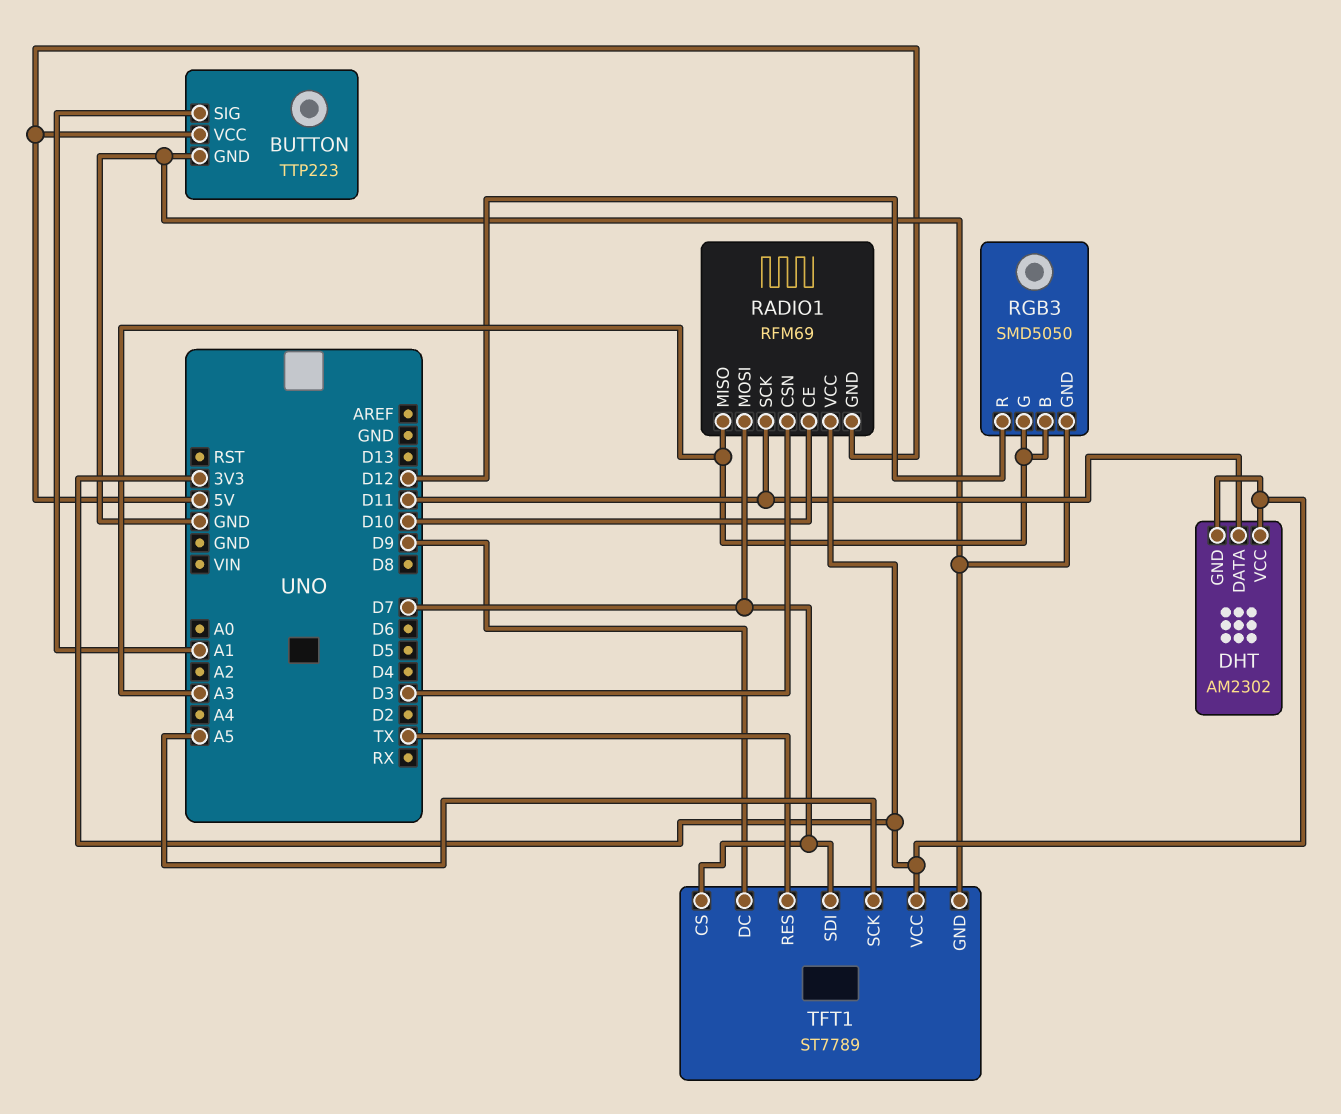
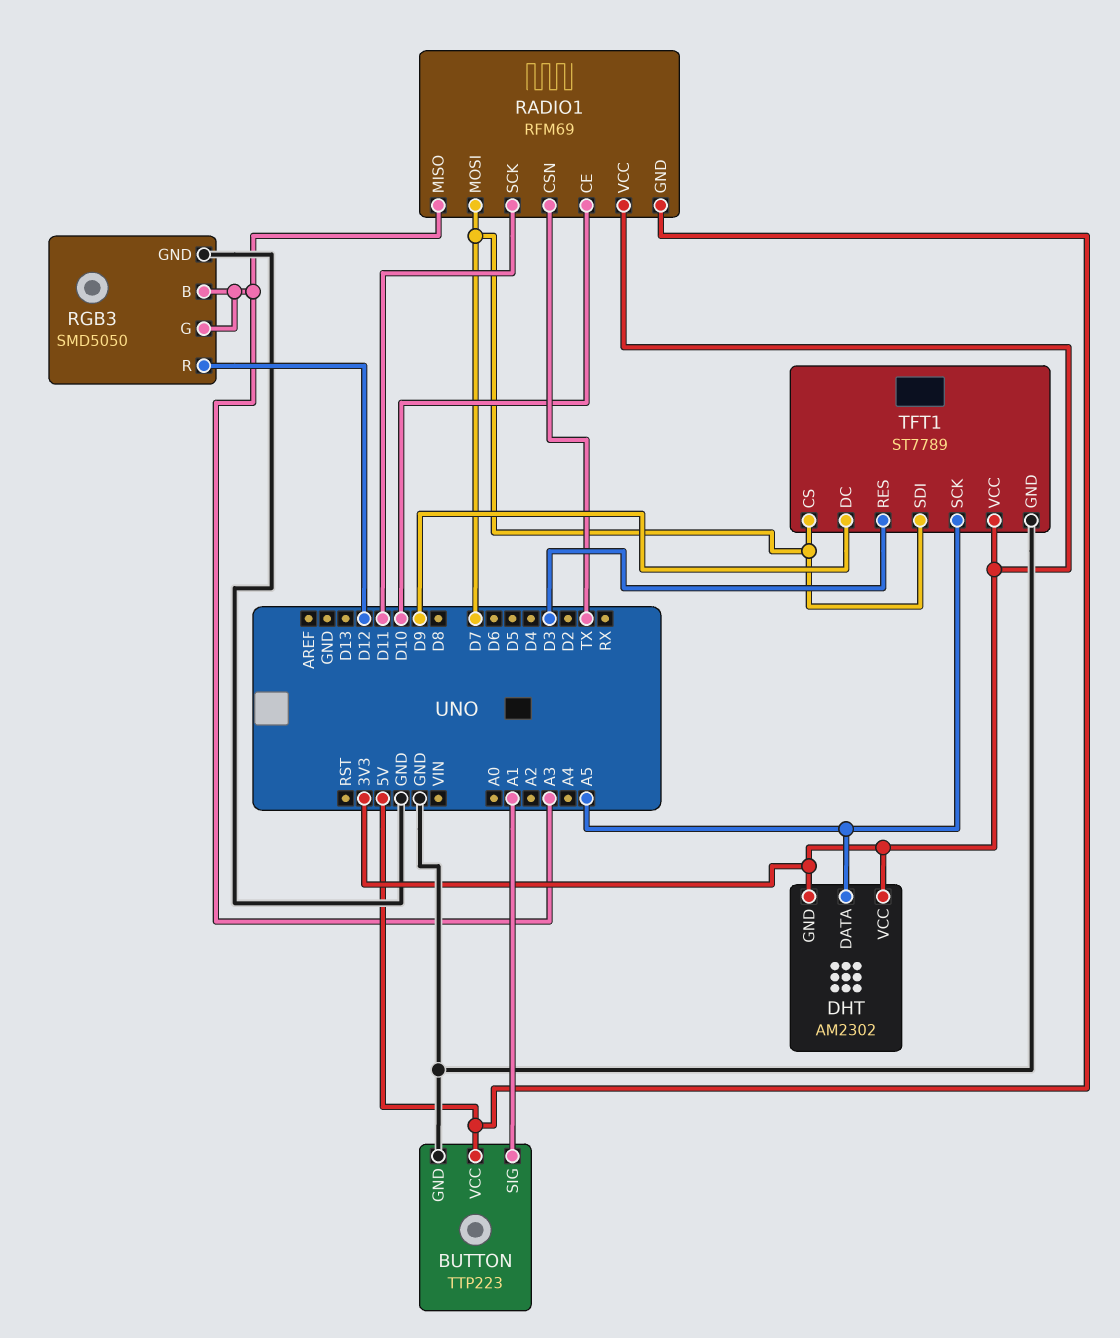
DHT pin DATA: D11 -> A5
RADIO1 pin CSN: D3 -> TX
TFT1 pin RES: TX -> D3

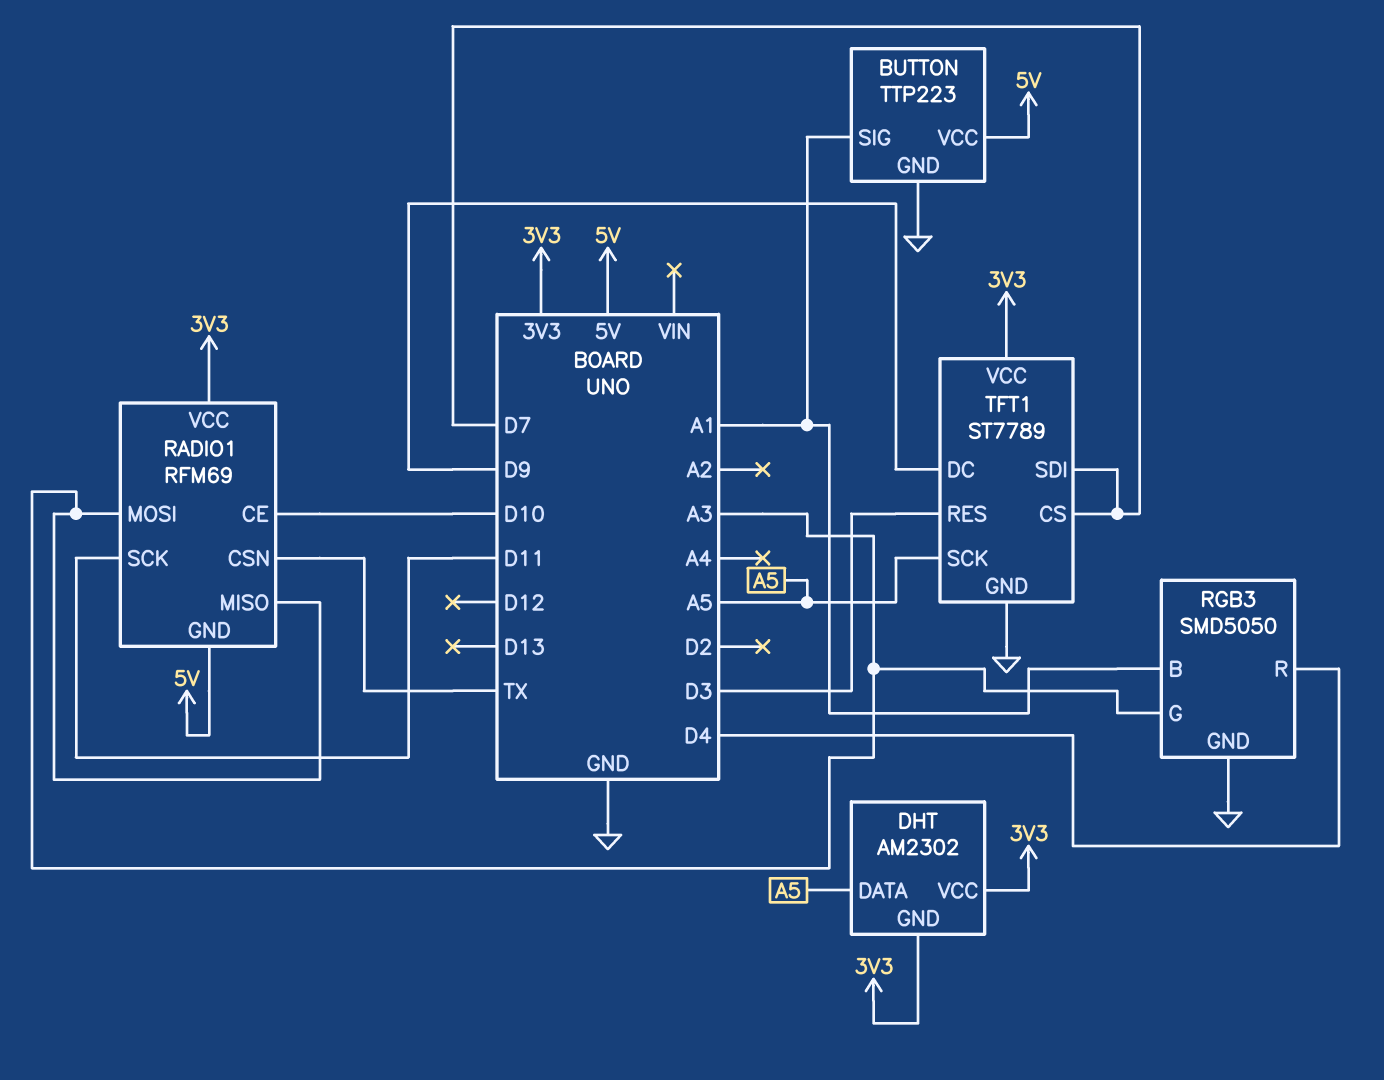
RADIO1 pin MOSI: D7 -> A3
RGB3 pin B: A3 -> A1
RGB3 pin R: D12 -> D4

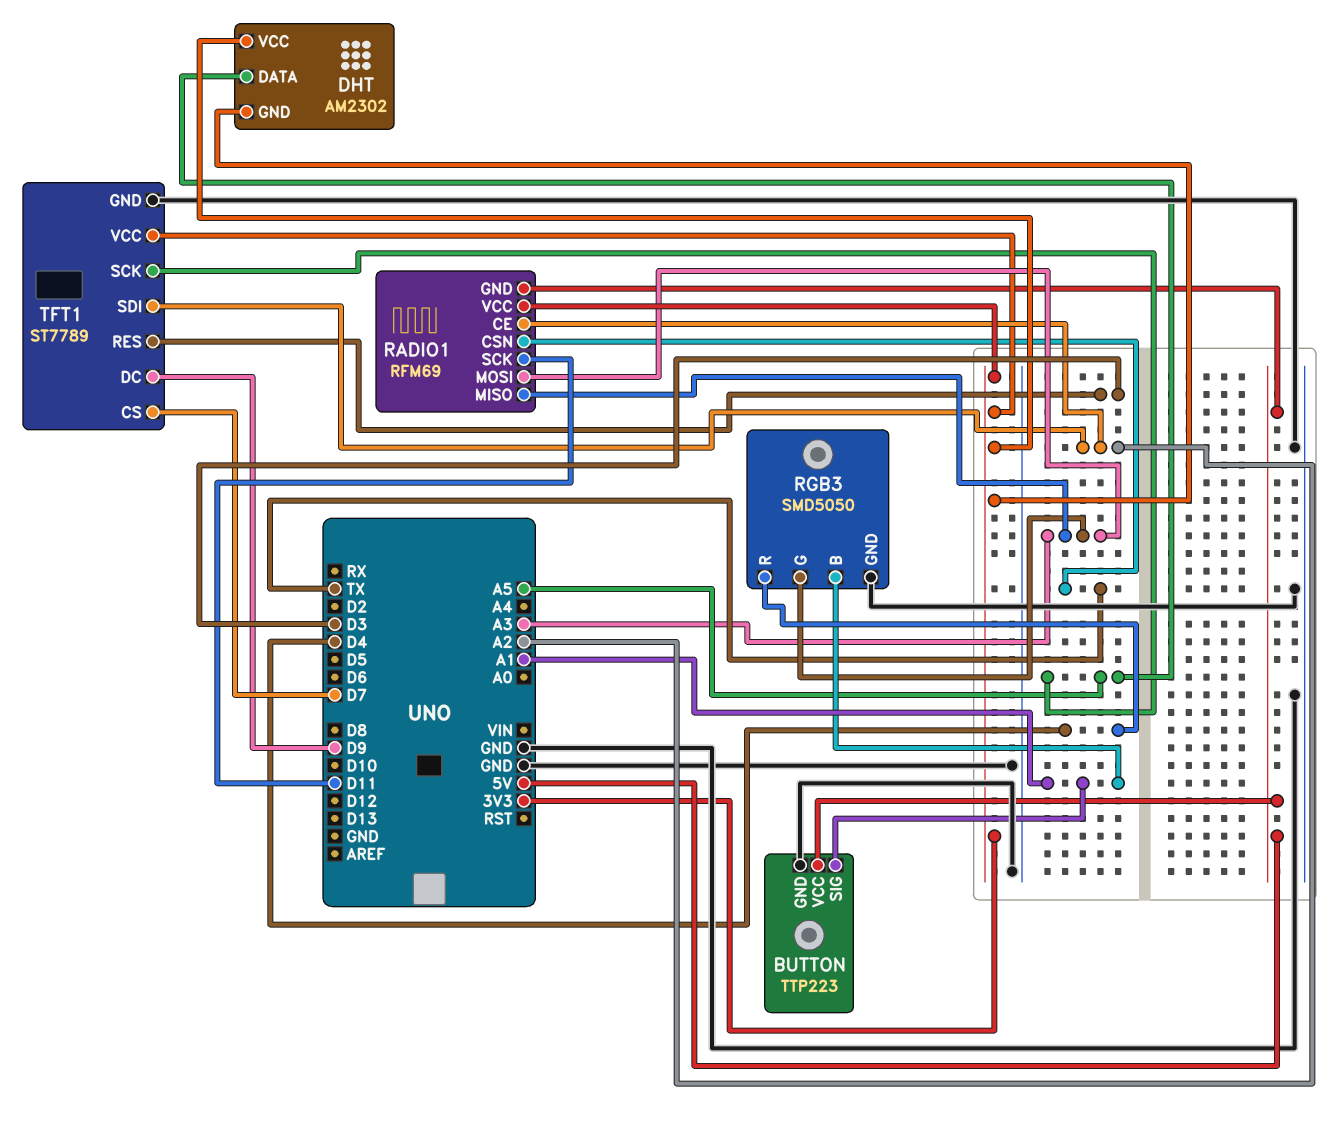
RADIO1 pin CE: D10 -> A2
TFT1 pin SDI: D7 -> A2

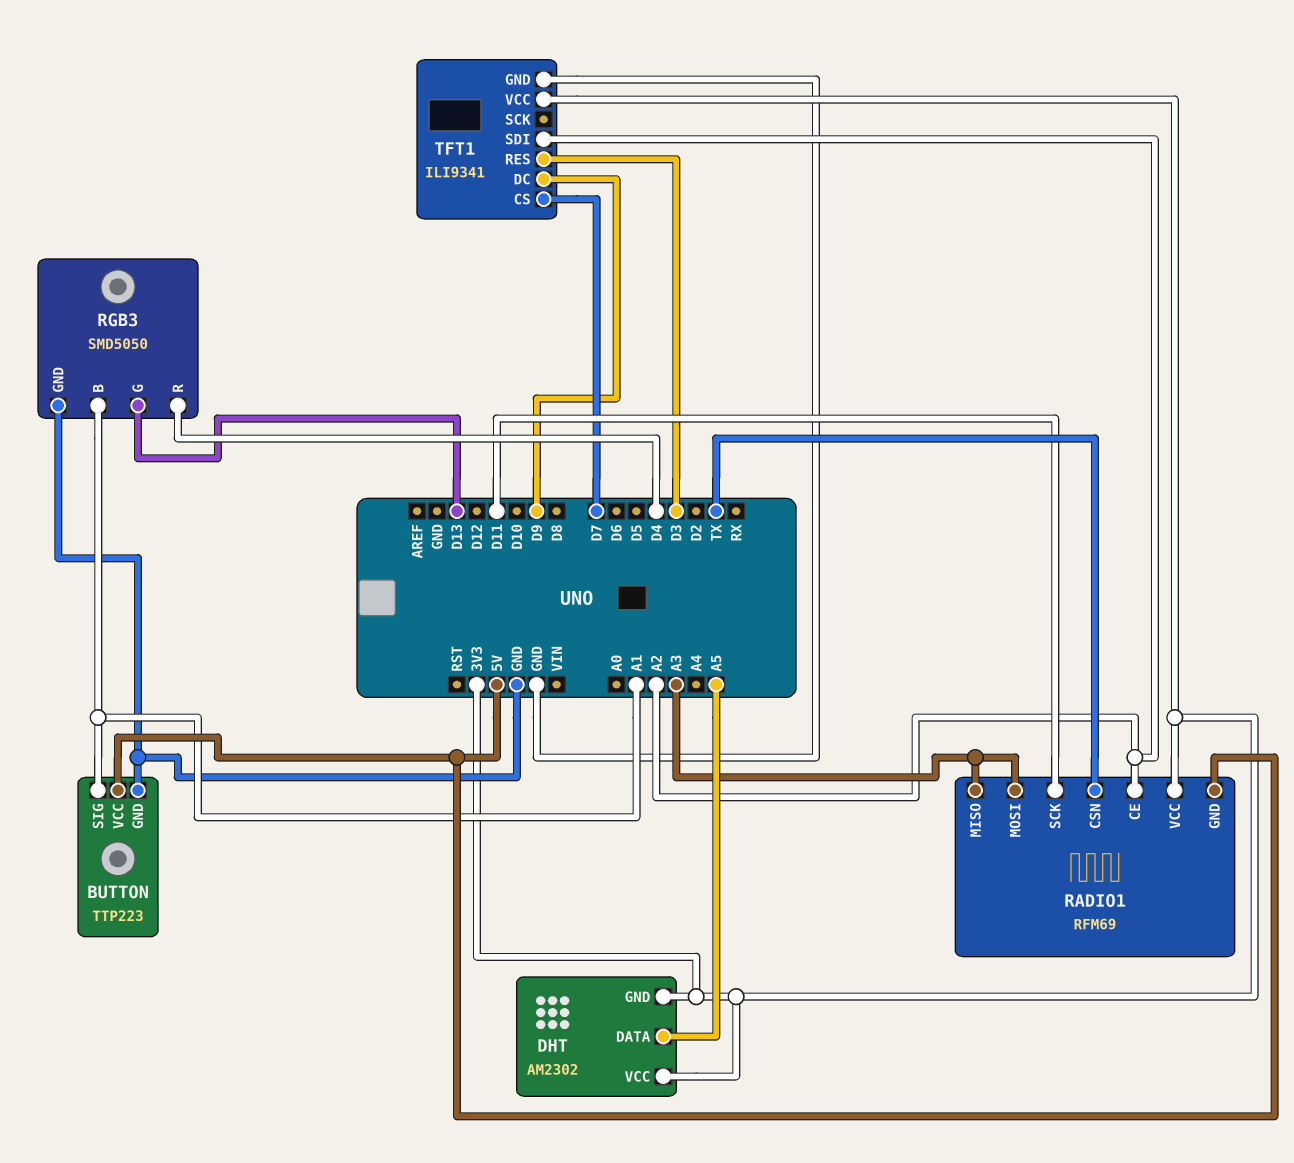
RGB3 pin G: A3 -> D13
TFT1: ST7789 -> ILI9341
TFT1 pin SCK: A5 -> none

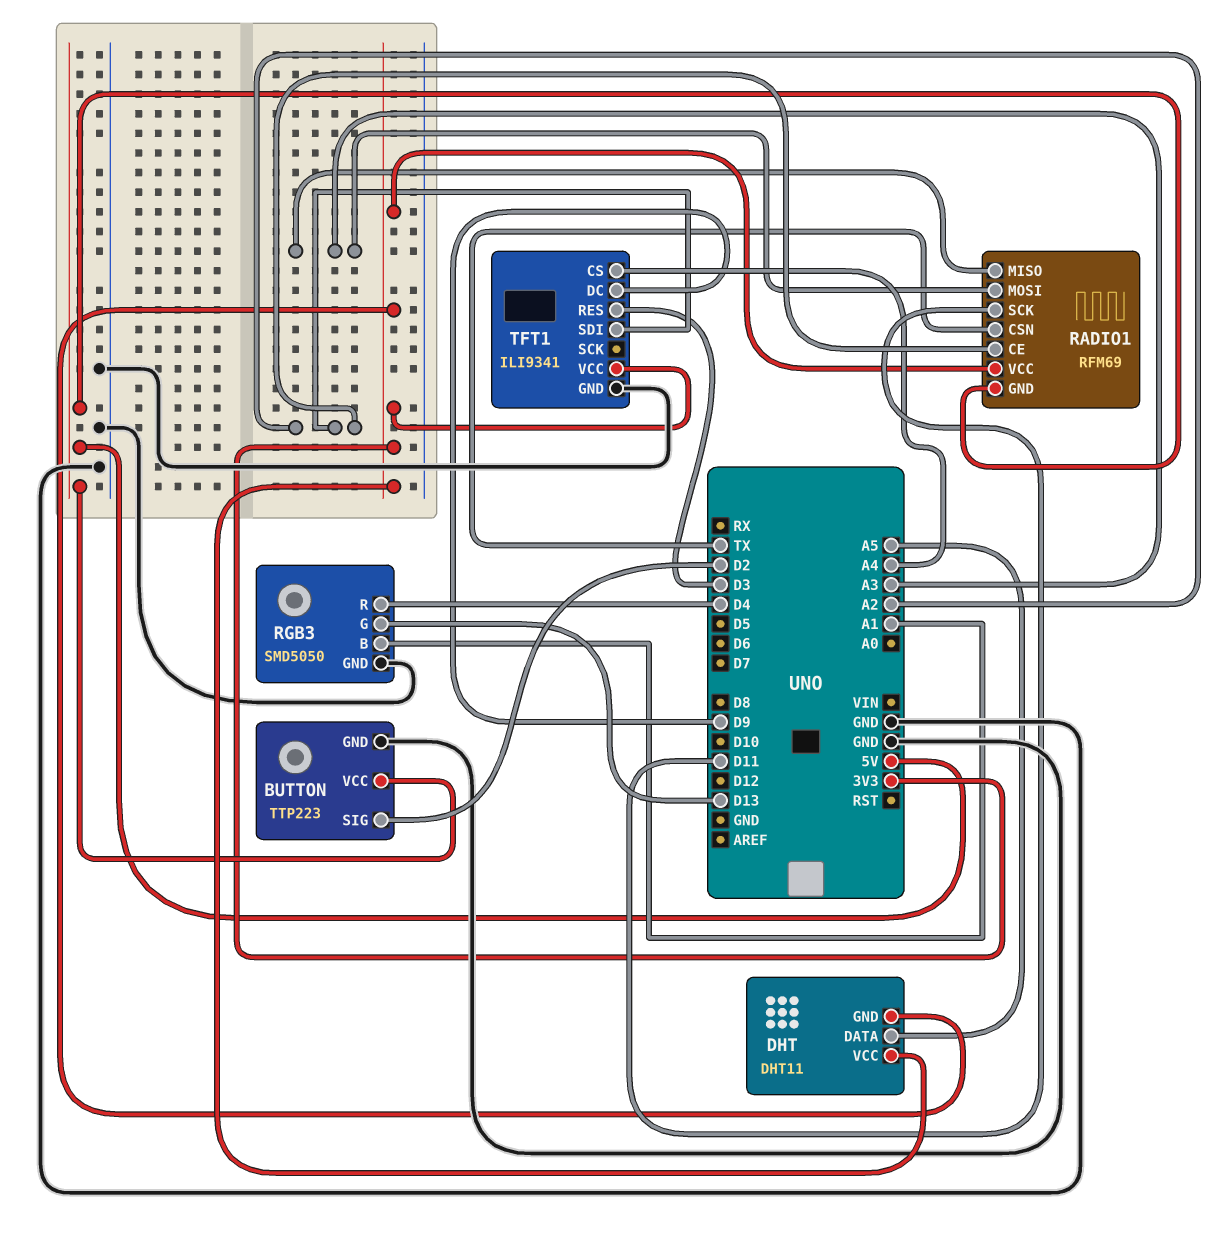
BUTTON pin SIG: A1 -> D2
DHT: AM2302 -> DHT11
TFT1 pin CS: D7 -> A4

